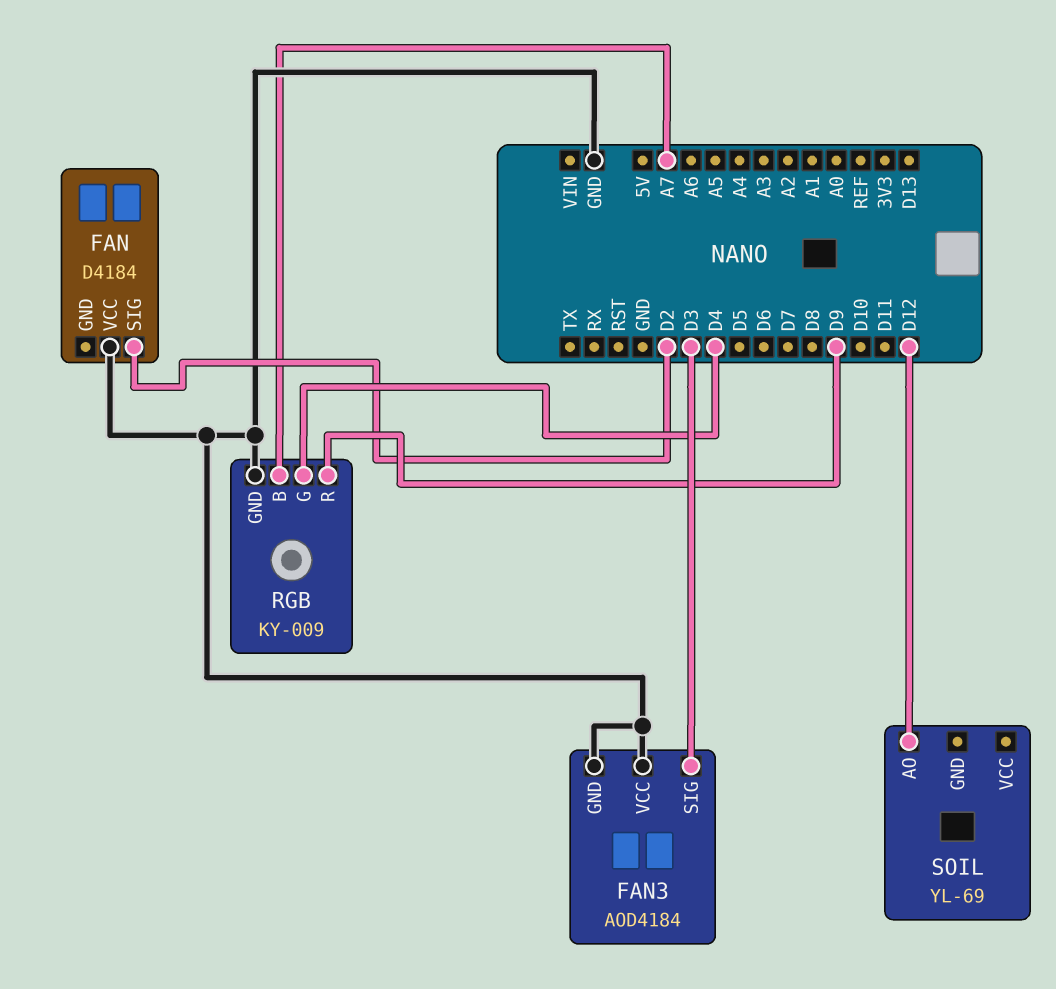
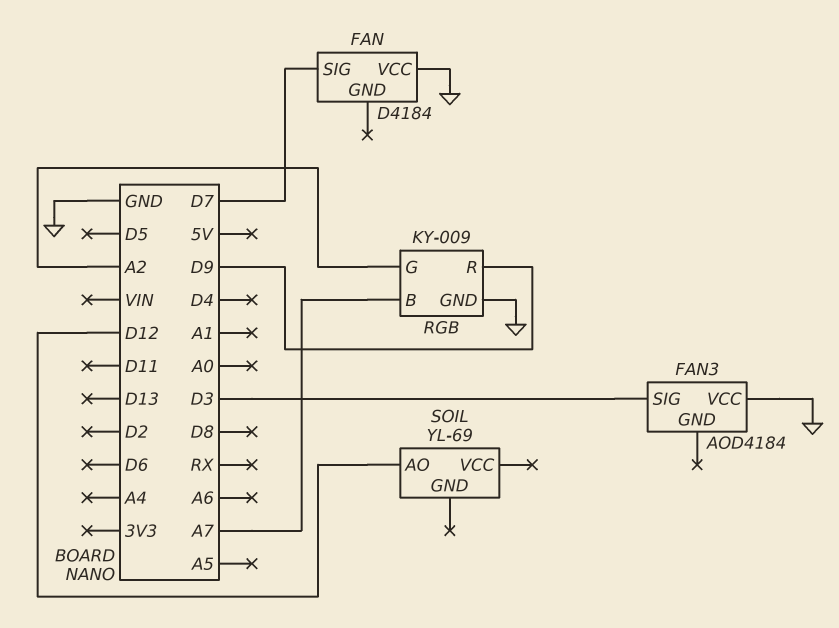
FAN pin SIG: D2 -> D7
FAN3 pin GND: GND -> none
RGB pin G: D4 -> A2

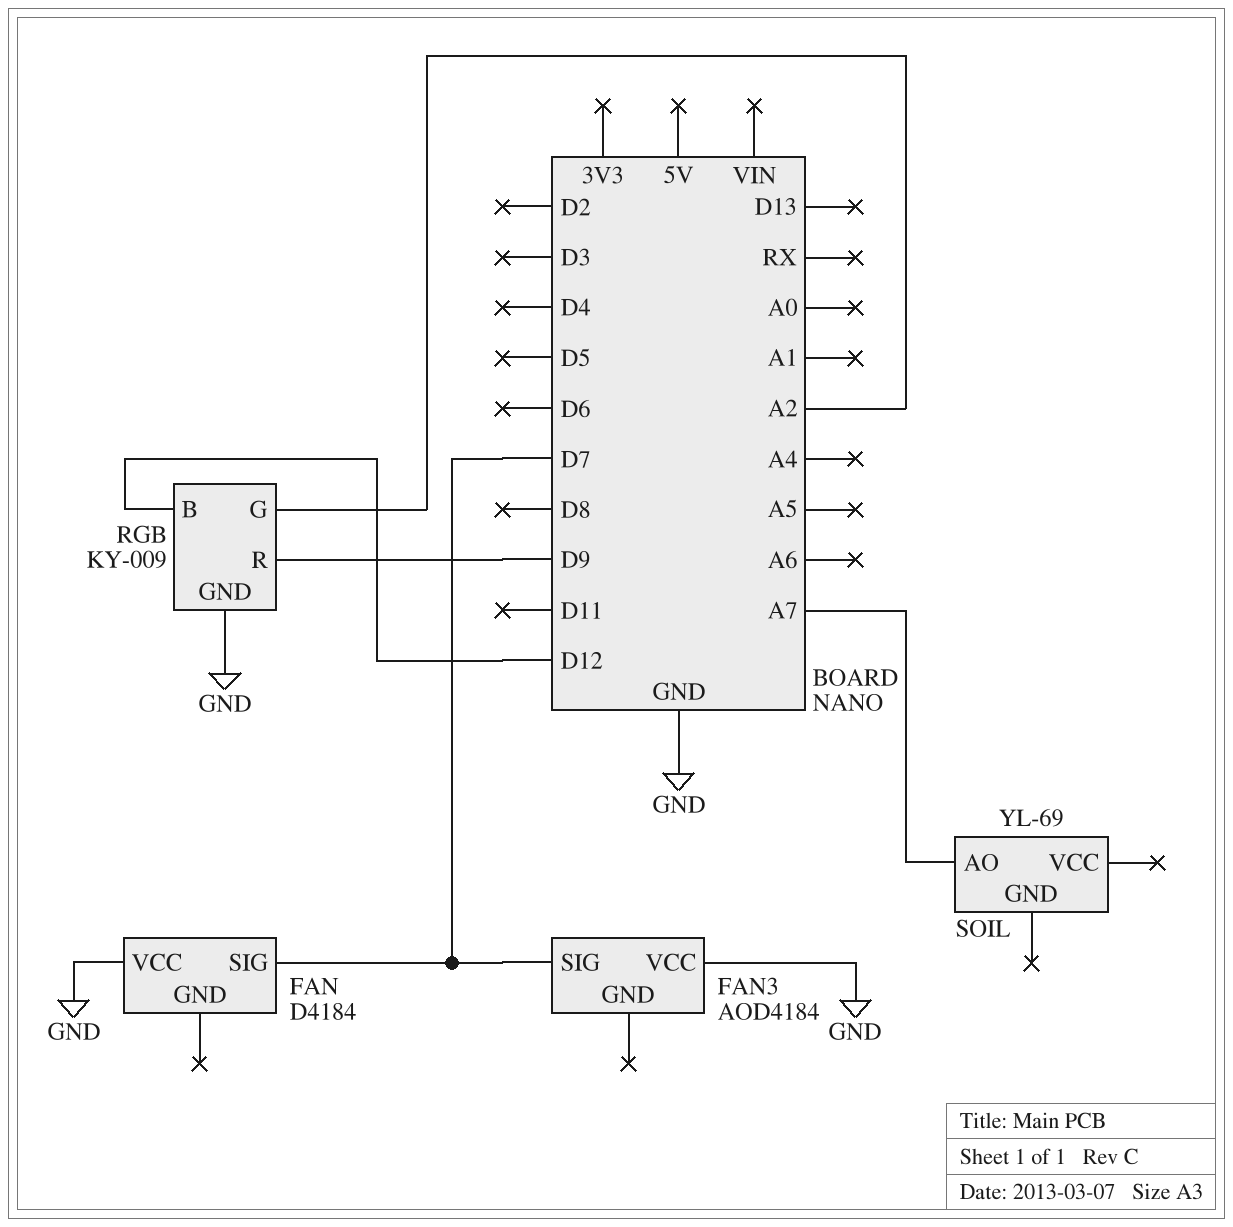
FAN3 pin SIG: D3 -> D7
RGB pin B: A7 -> D12
SOIL pin AO: D12 -> A7

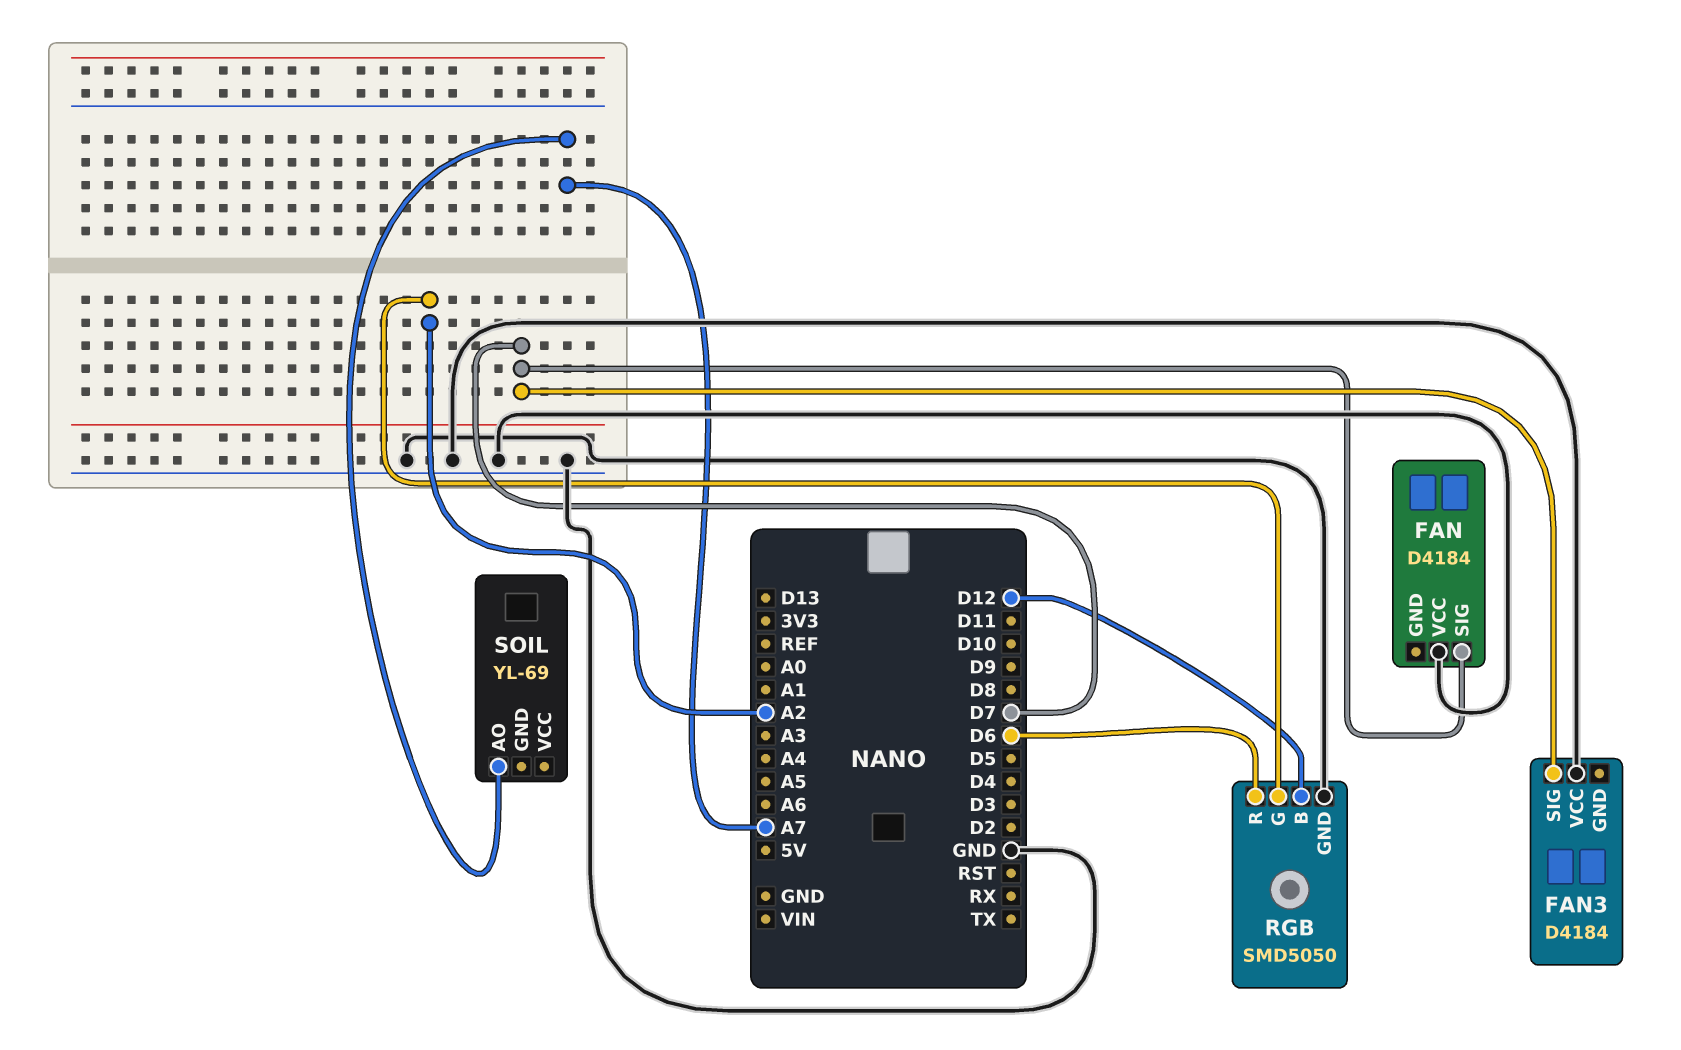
FAN3: AOD4184 -> D4184
RGB: KY-009 -> SMD5050
RGB pin R: D9 -> D6

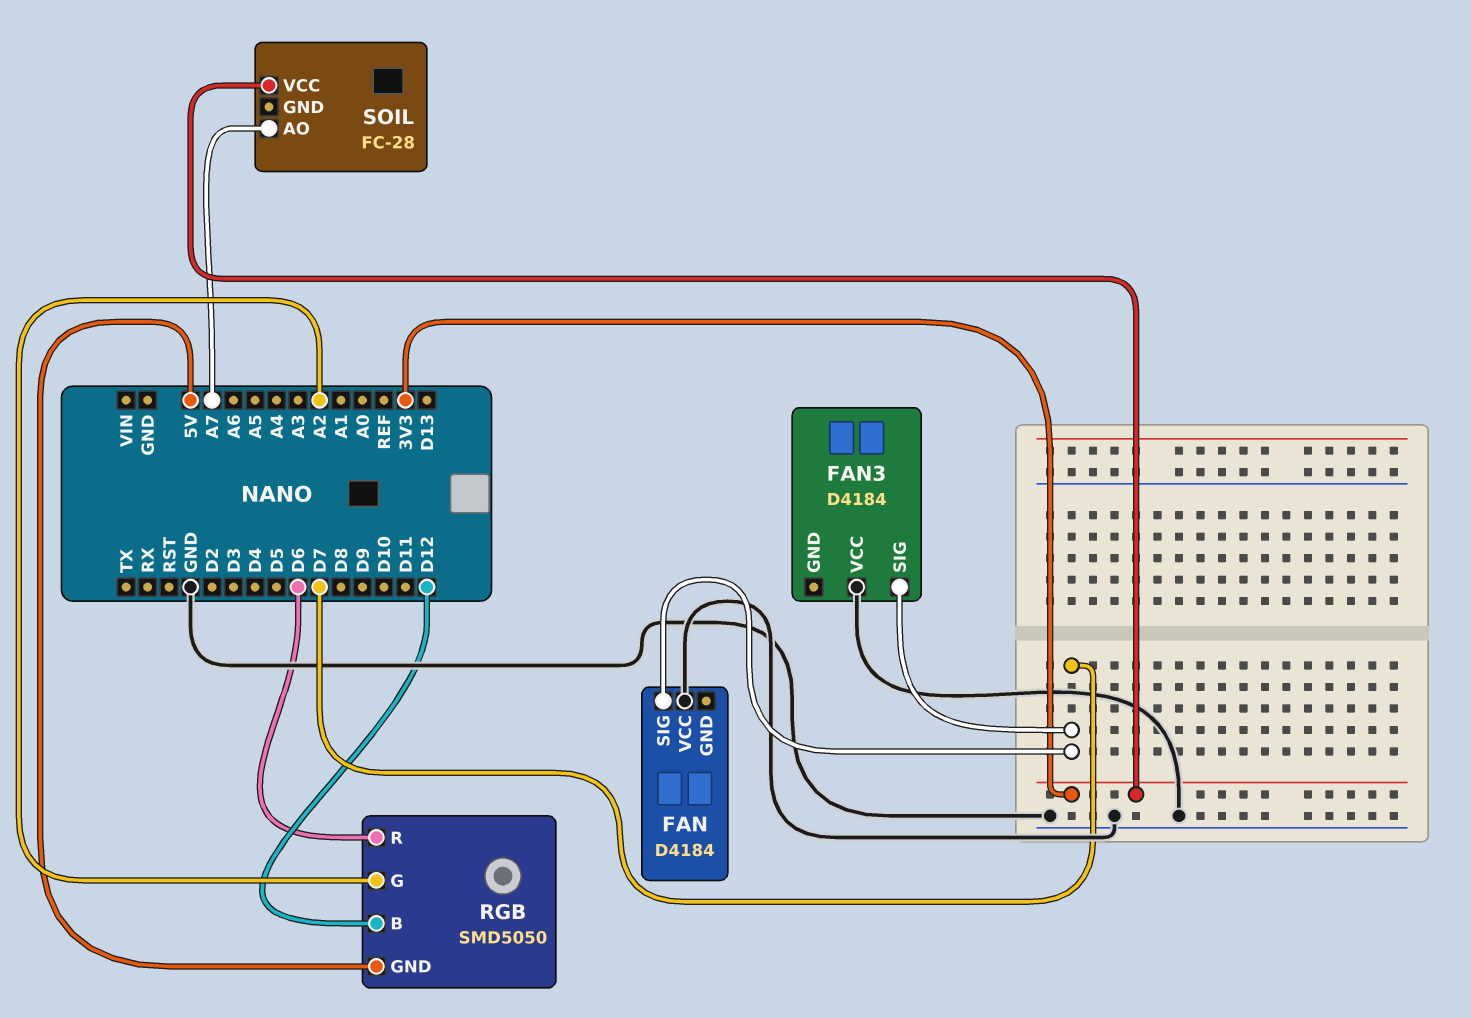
RGB pin GND: GND -> 5V
SOIL: YL-69 -> FC-28
SOIL pin VCC: none -> 3V3

